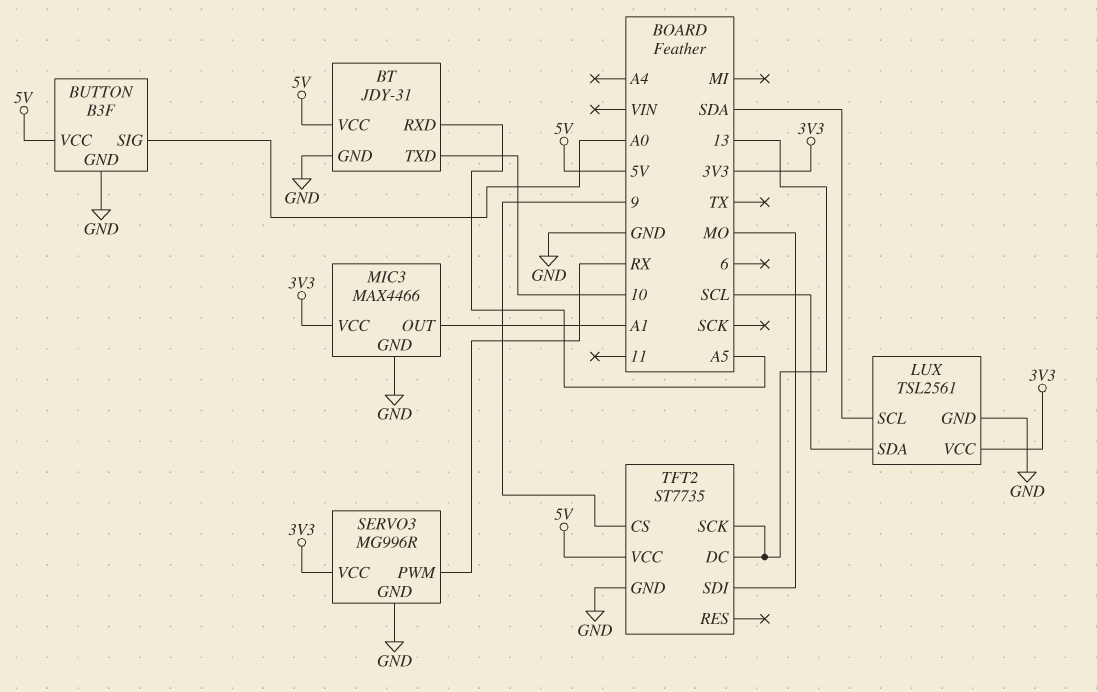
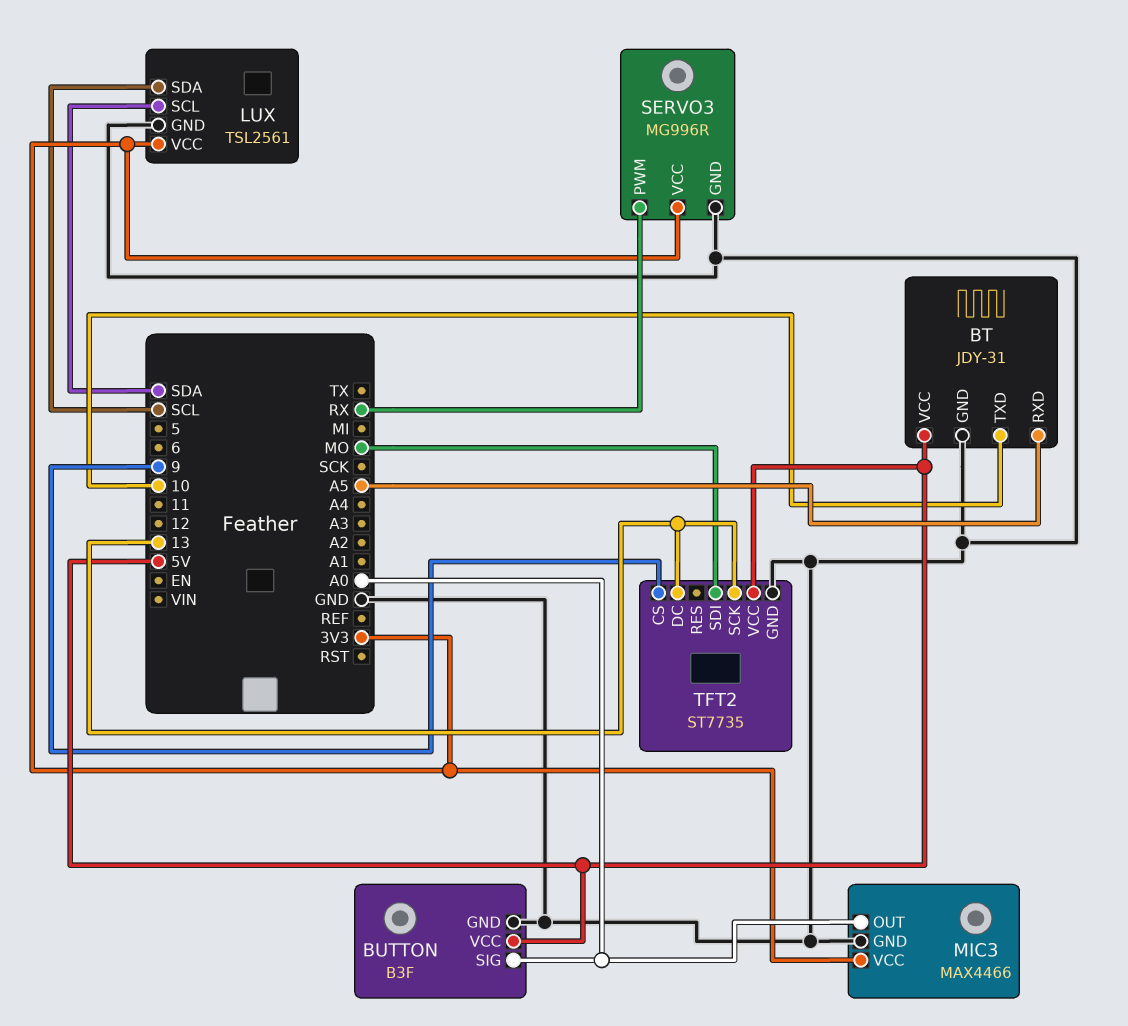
MIC3 pin OUT: A1 -> A0

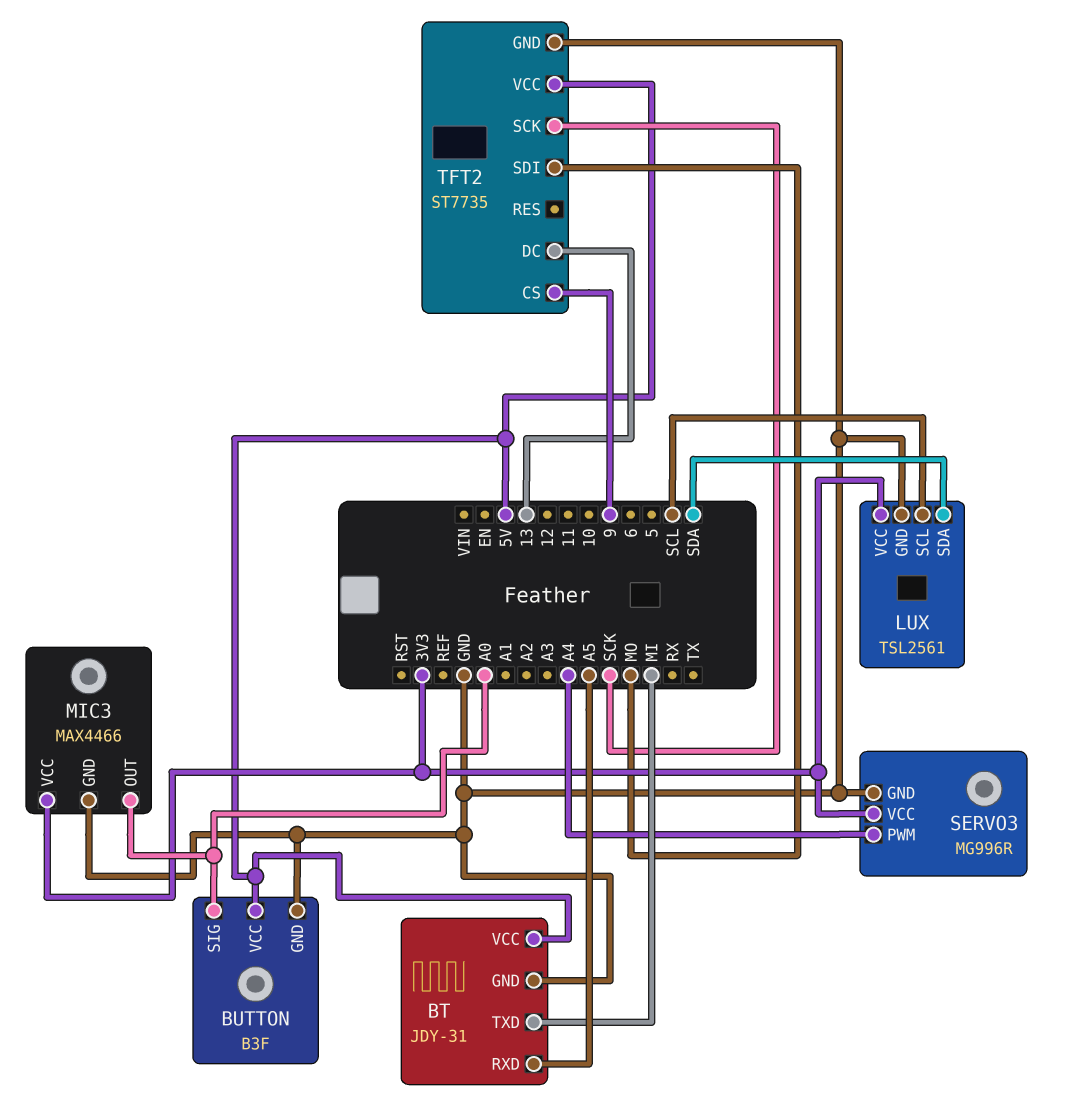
BT pin TXD: 10 -> MI
LUX pin SCL: SDA -> SCL
LUX pin SDA: SCL -> SDA
SERVO3 pin PWM: RX -> A4
TFT2 pin SCK: 13 -> SCK

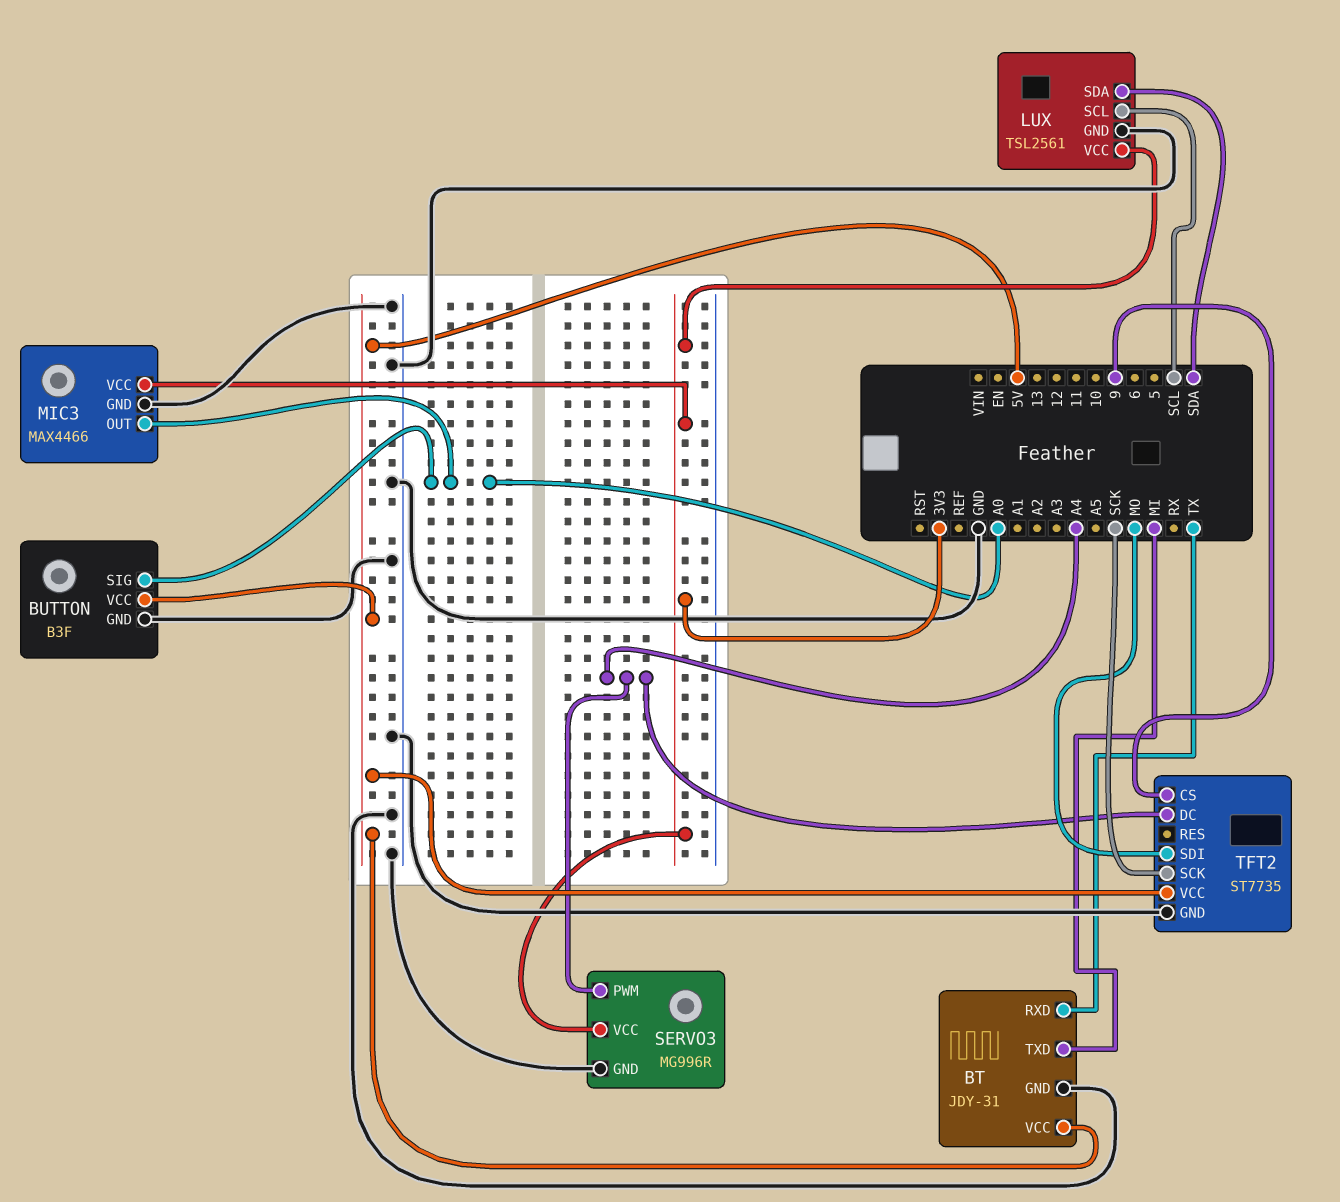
BT pin RXD: A5 -> TX
TFT2 pin DC: 13 -> A4

